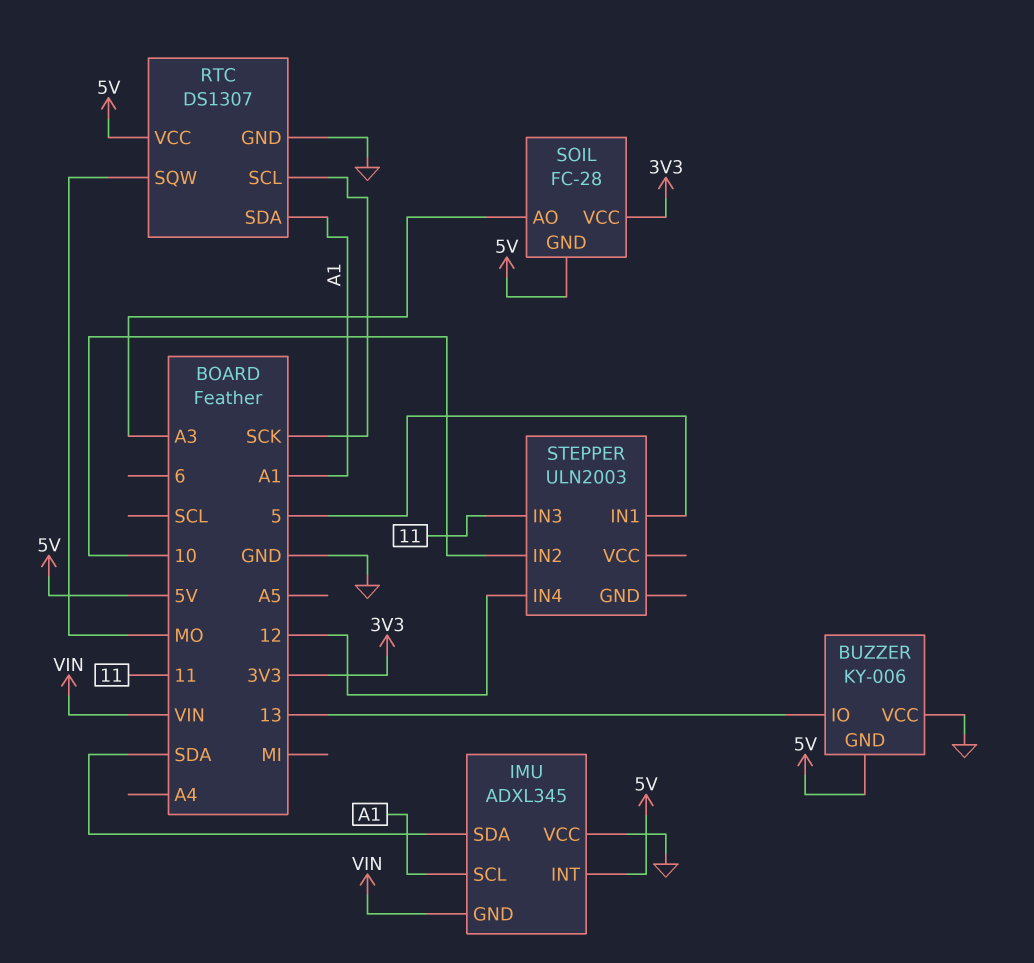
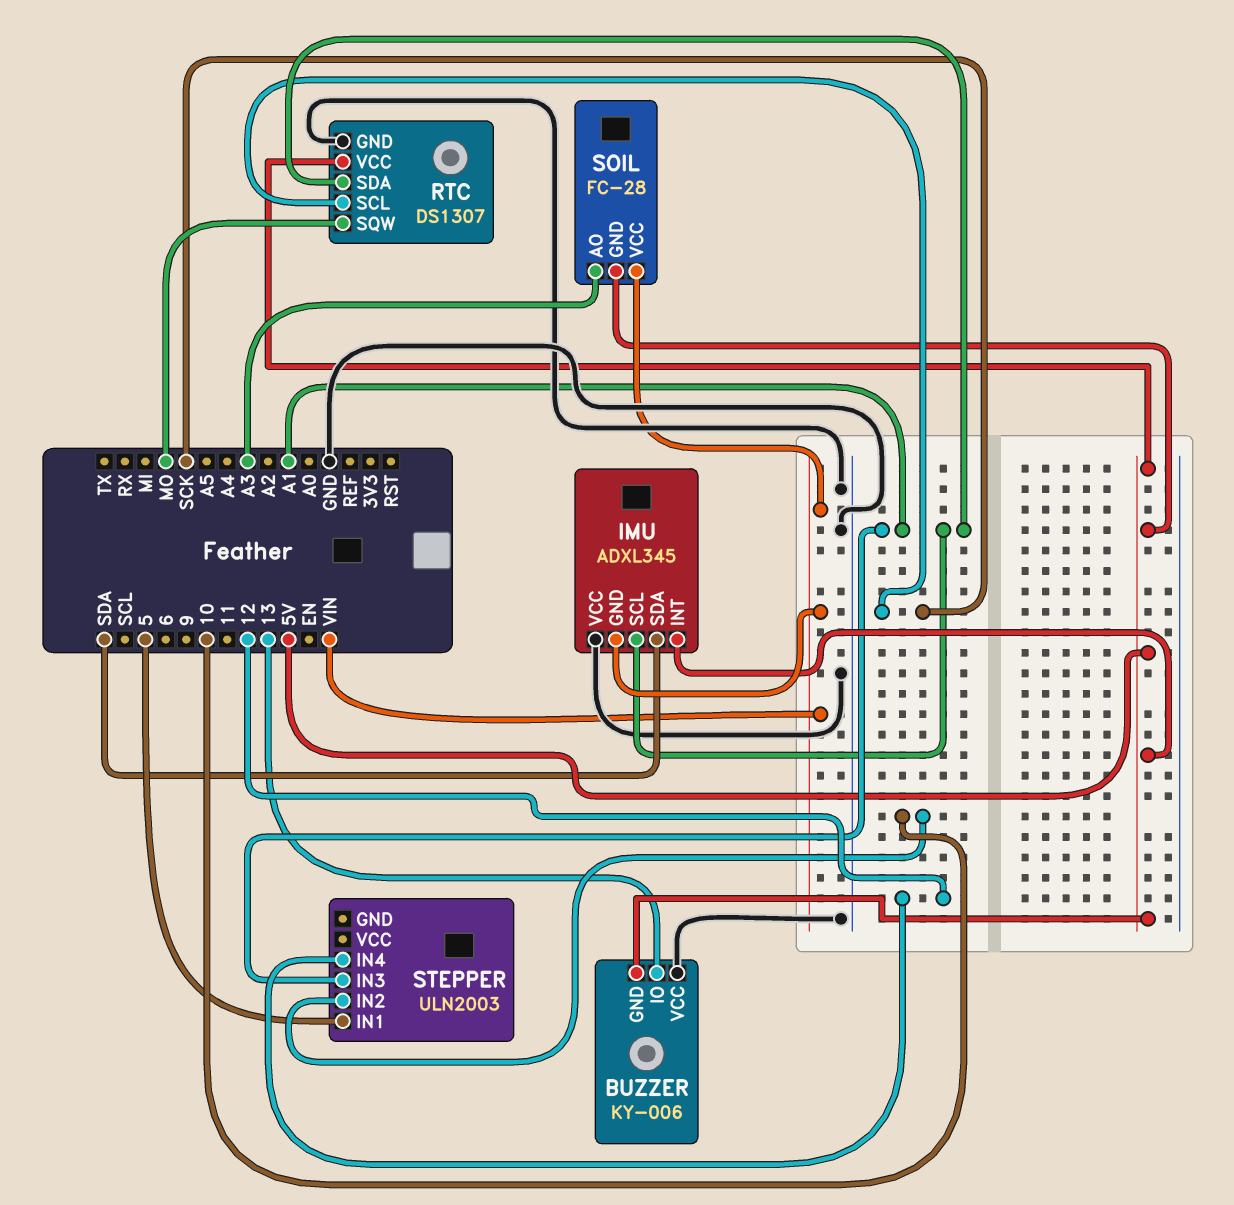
SOIL pin VCC: 3V3 -> VIN
STEPPER pin IN3: 11 -> A1

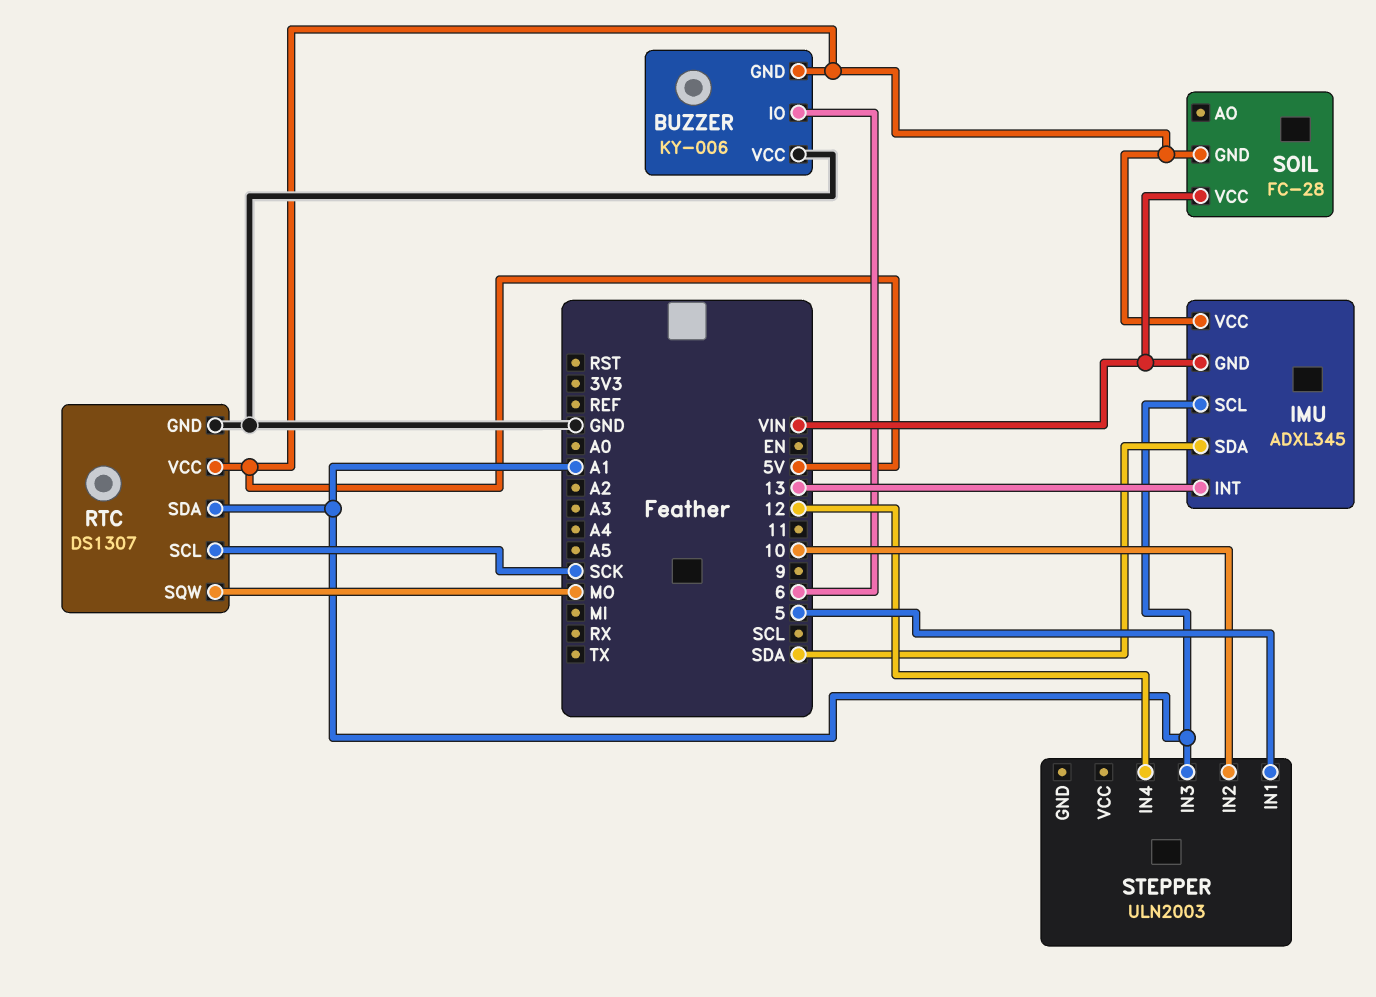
BUZZER pin IO: 13 -> 6
IMU pin INT: 5V -> 13
IMU pin VCC: GND -> 5V
SOIL pin AO: A3 -> none

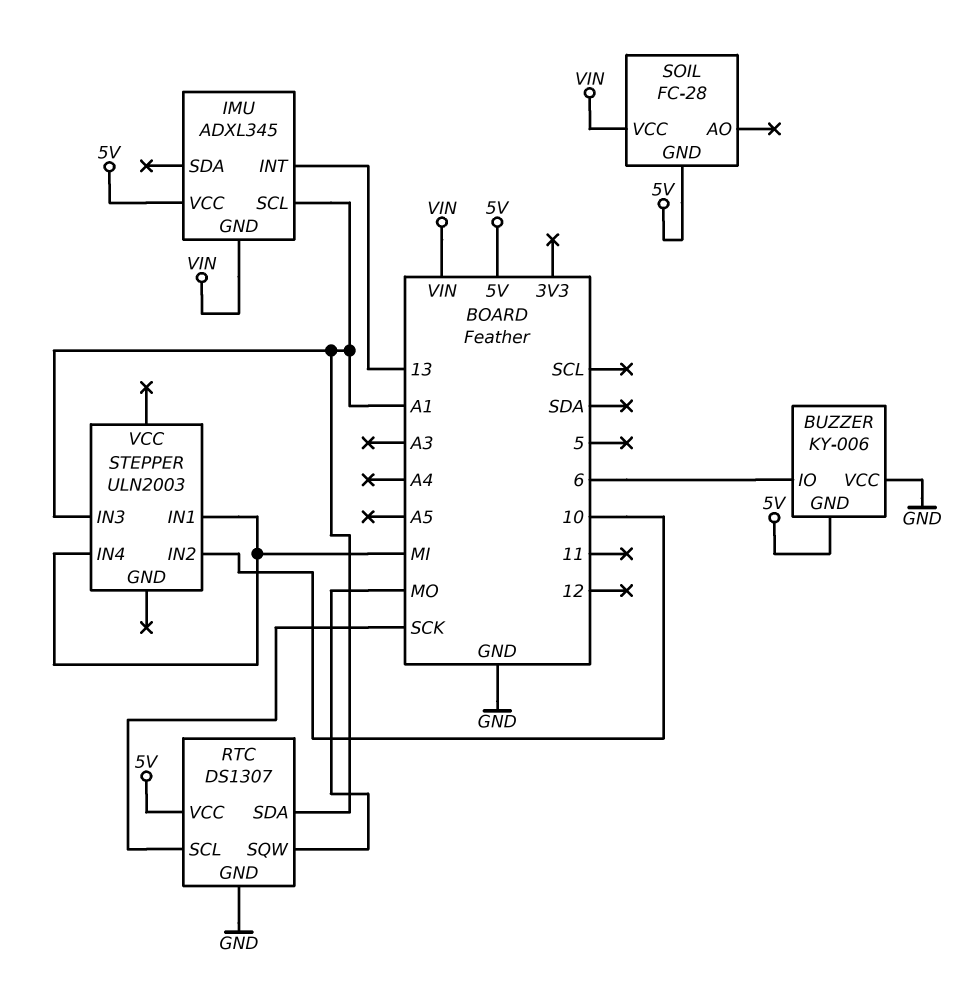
IMU pin SDA: SDA -> none
STEPPER pin IN1: 5 -> MI
STEPPER pin IN4: 12 -> MI

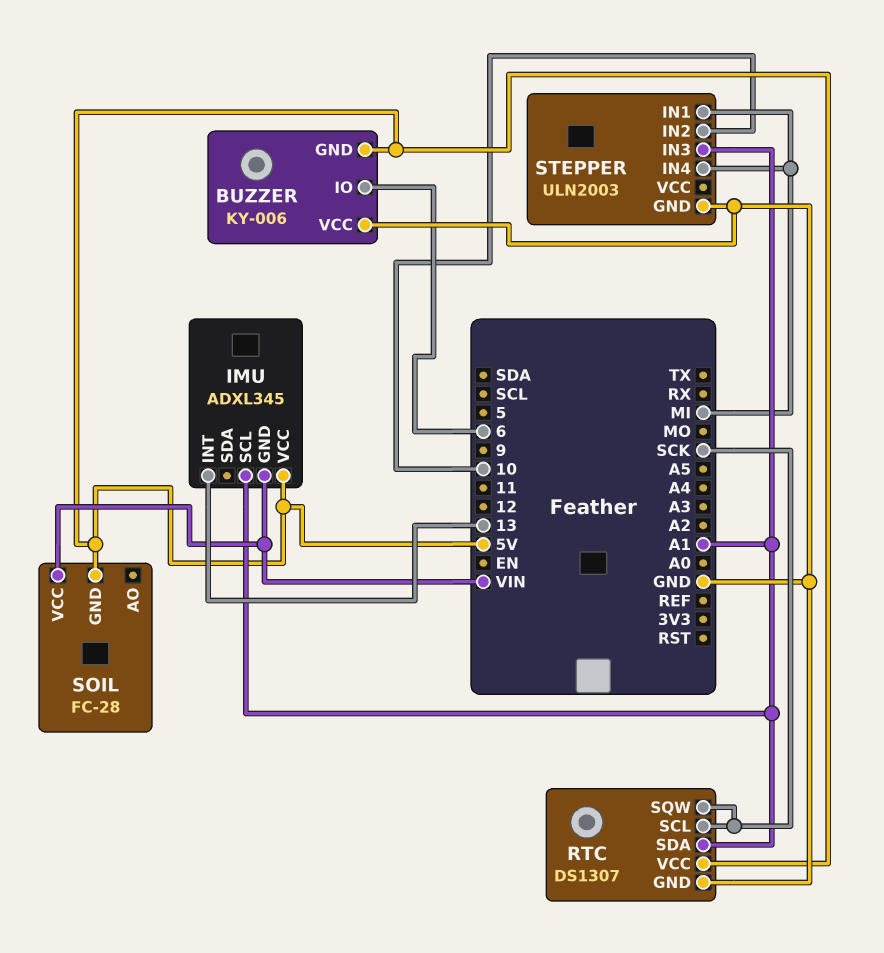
RTC pin SQW: MO -> SCK
STEPPER pin GND: none -> GND

